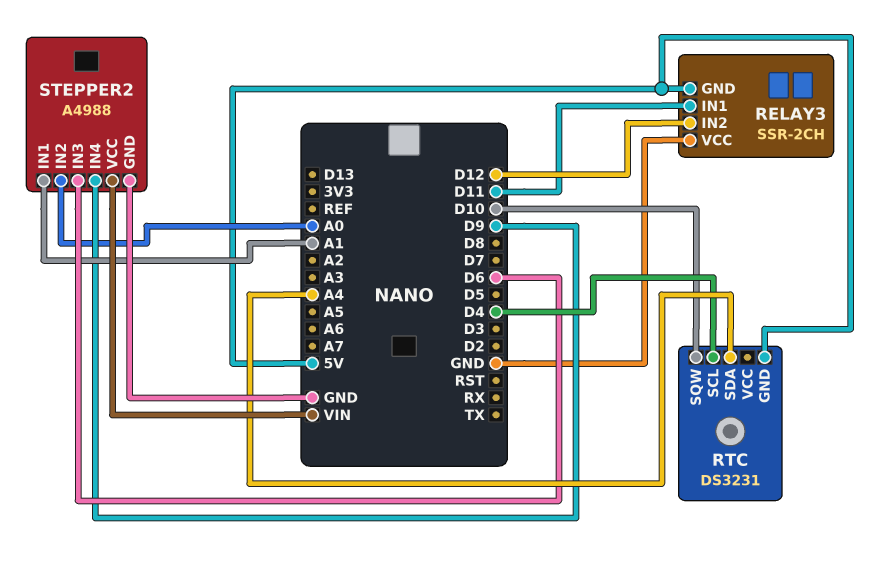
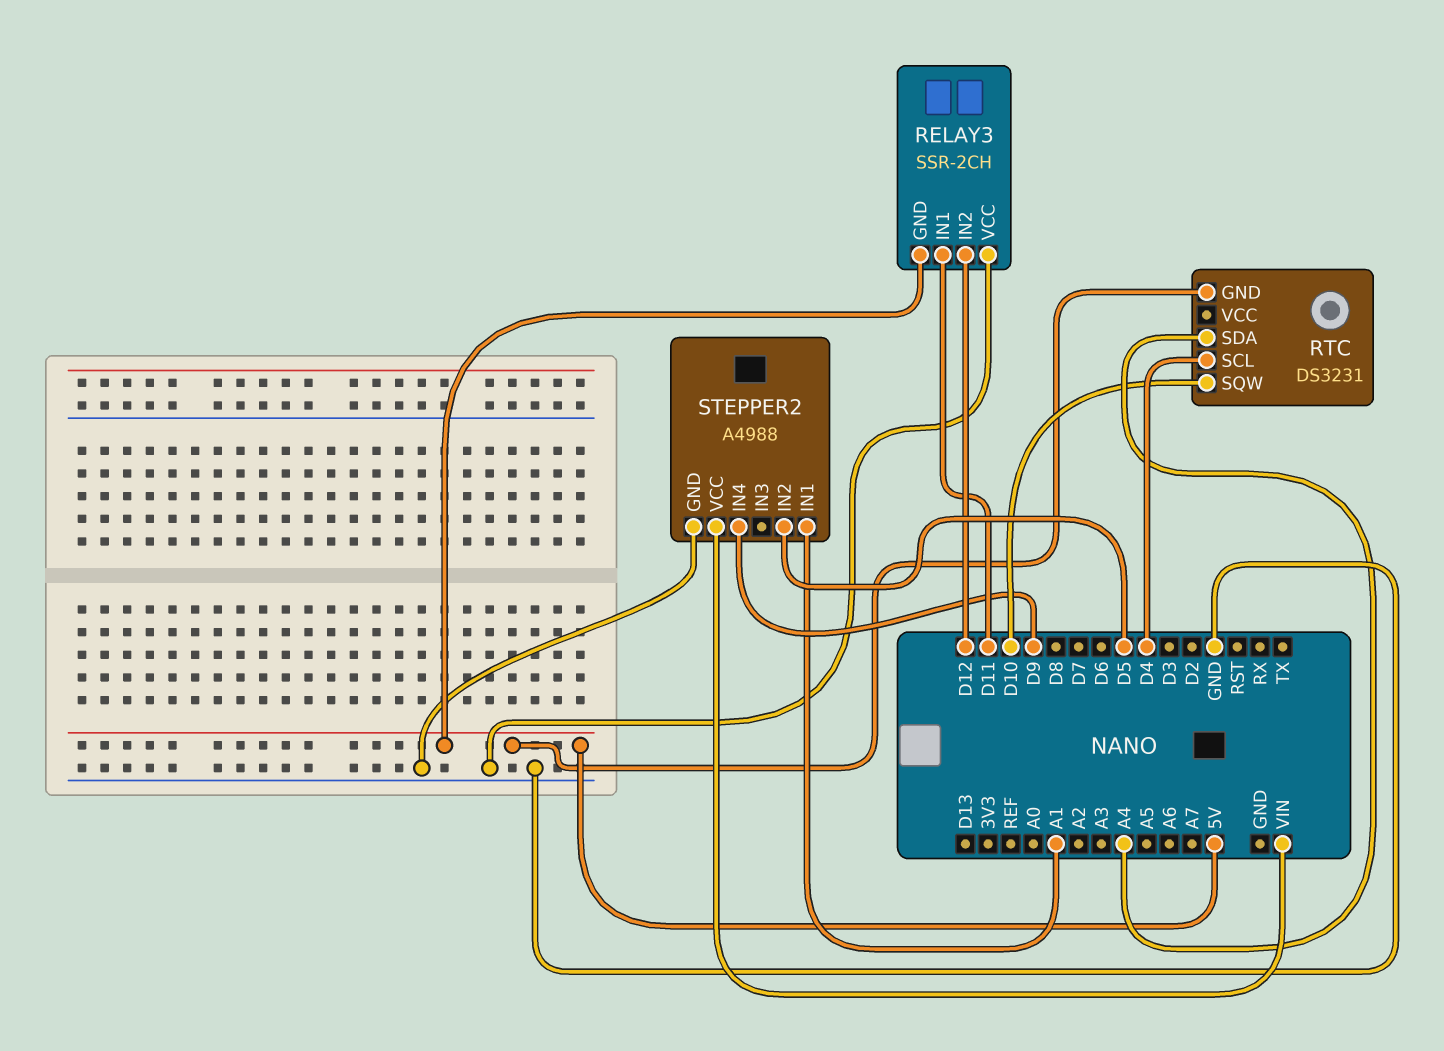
STEPPER2 pin IN2: A0 -> D5
STEPPER2 pin IN3: D6 -> none

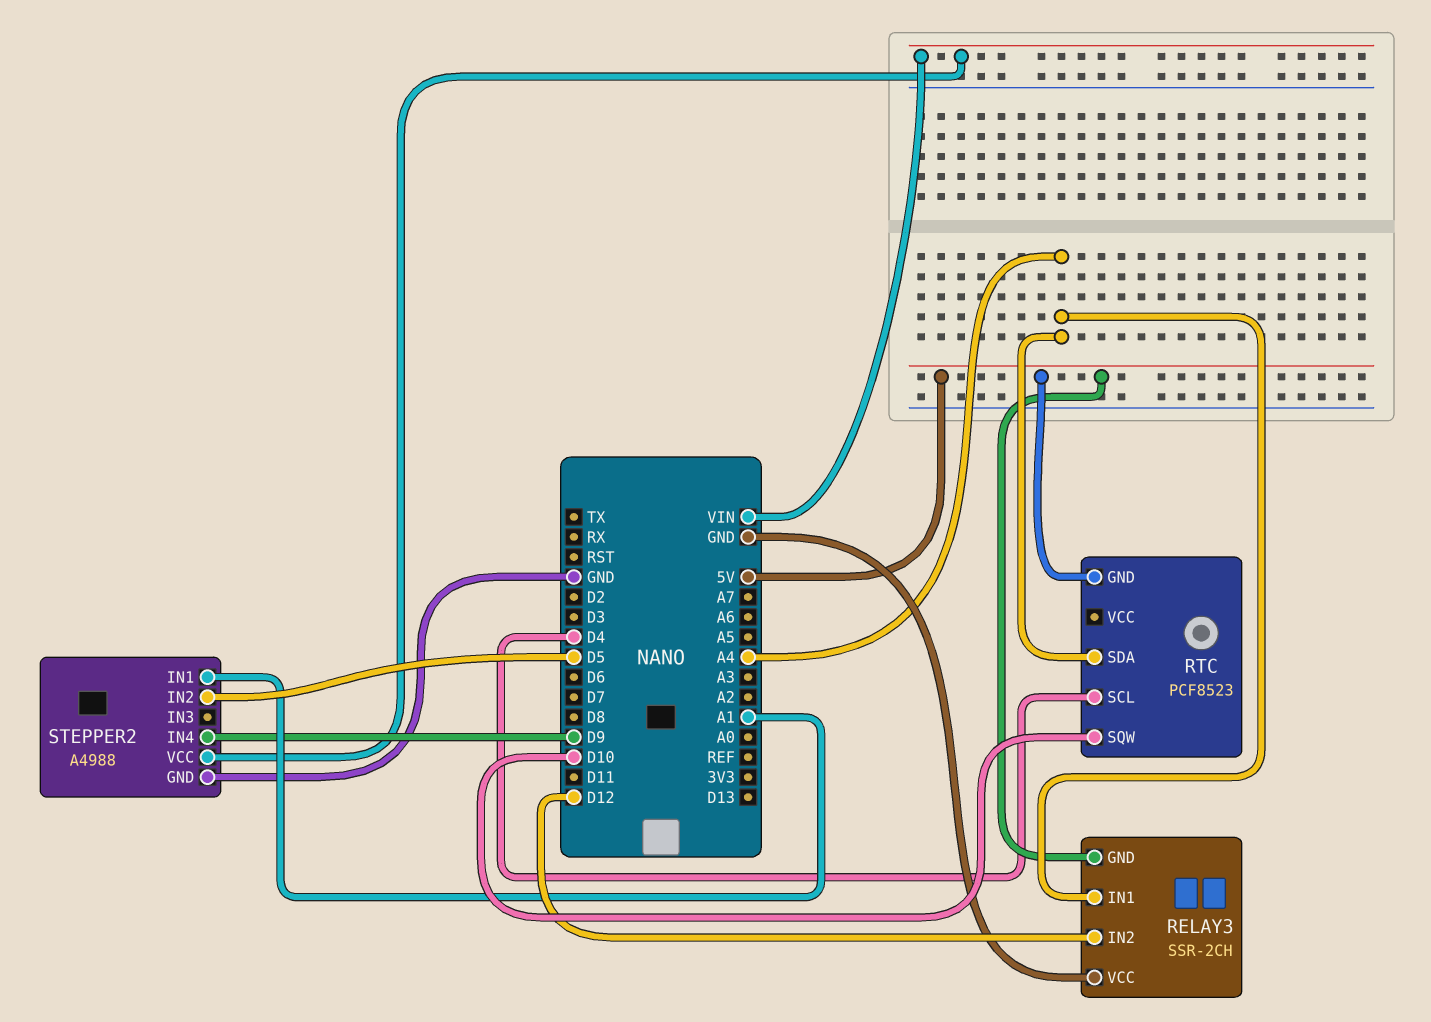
RELAY3 pin IN1: D11 -> A4
RTC: DS3231 -> PCF8523

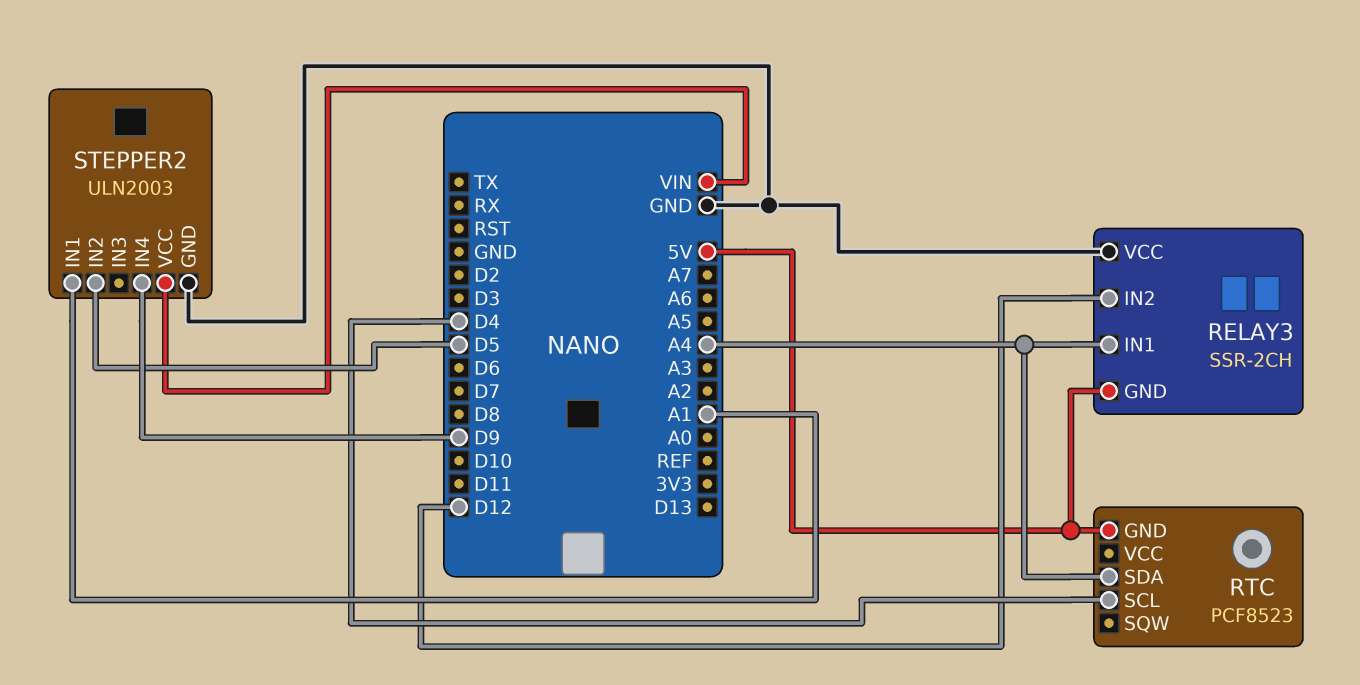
RTC pin SQW: D10 -> none
STEPPER2: A4988 -> ULN2003

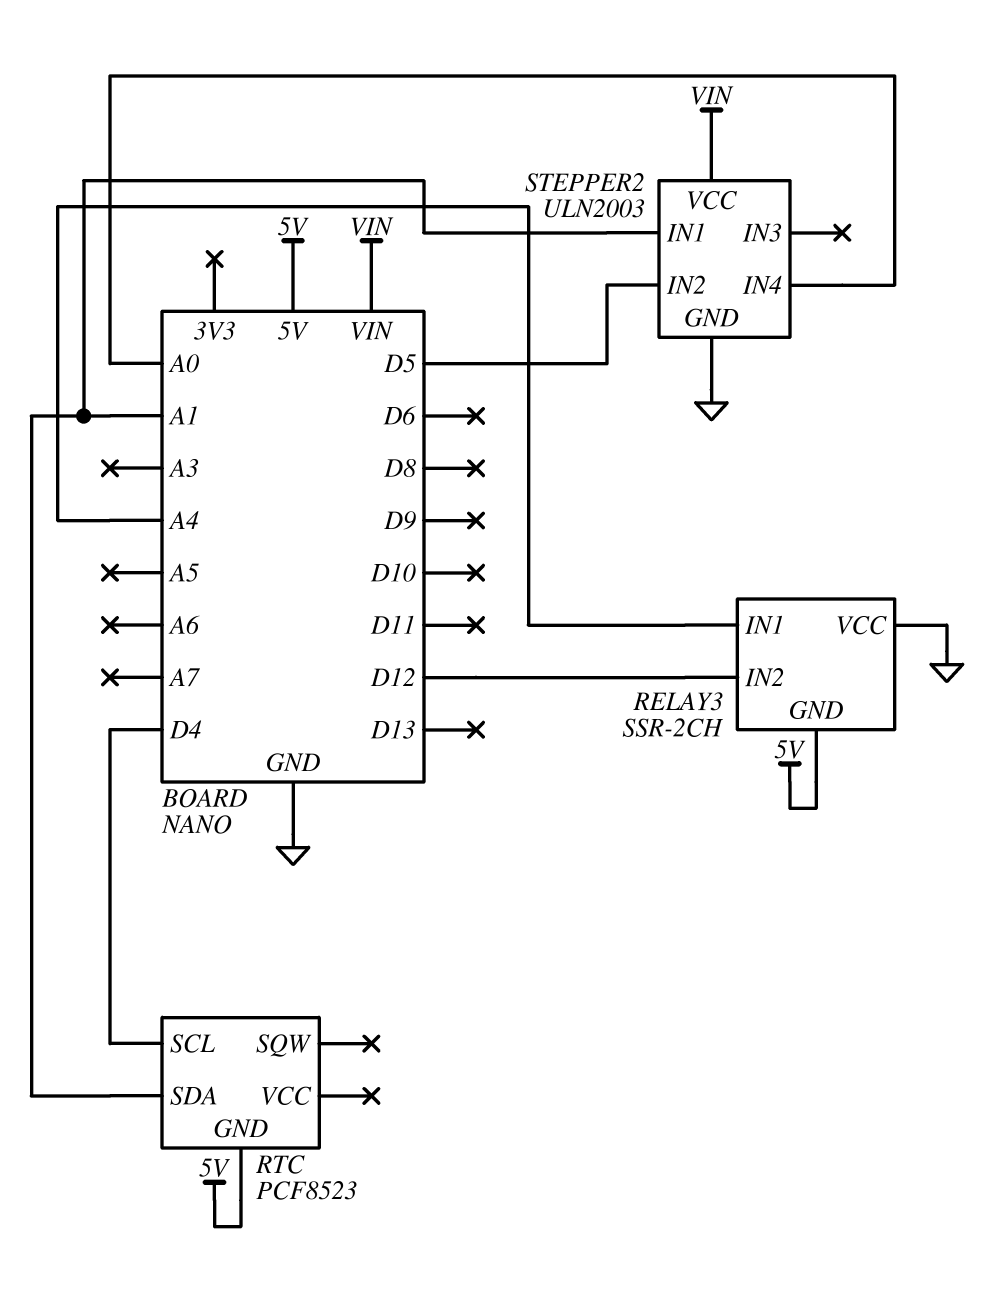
RTC pin SDA: A4 -> A1
STEPPER2 pin IN4: D9 -> A0

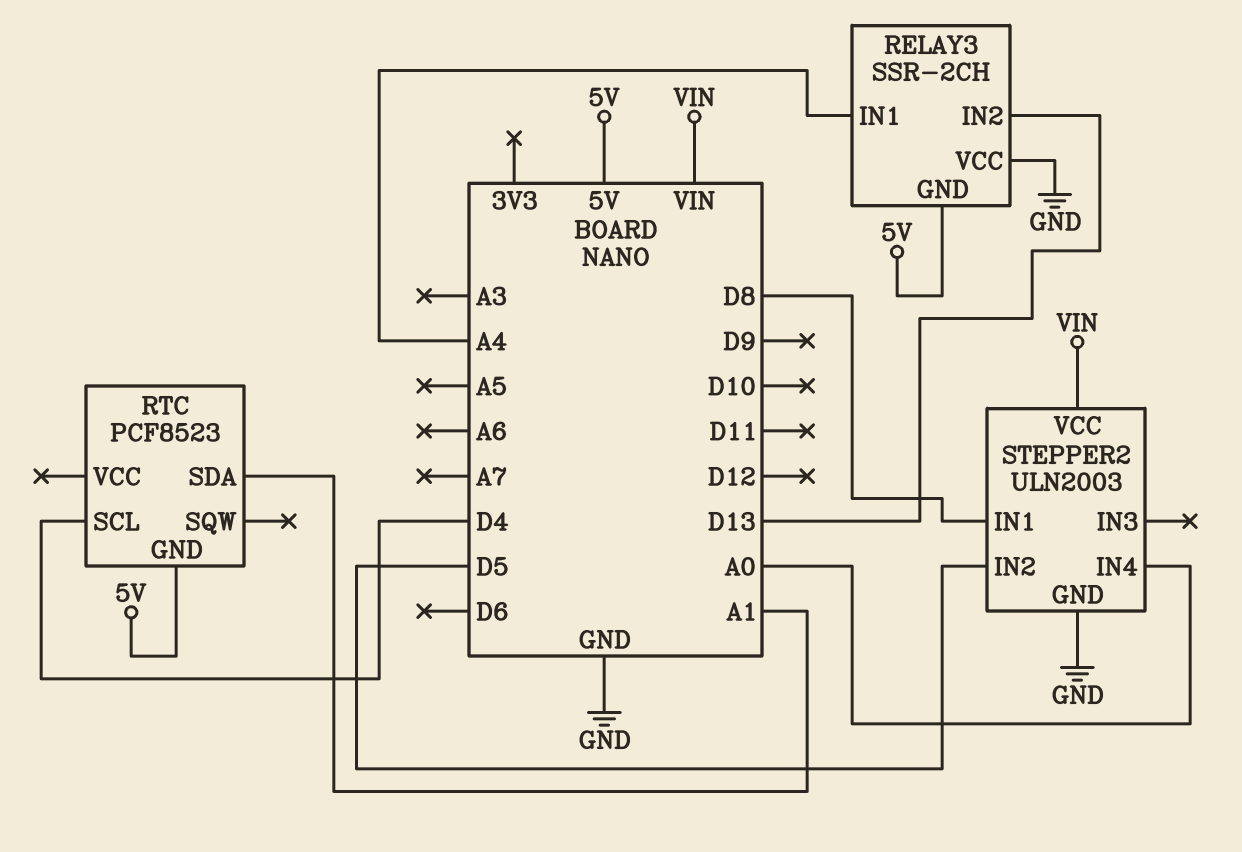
RELAY3 pin IN2: D12 -> D13
STEPPER2 pin IN1: A1 -> D8

